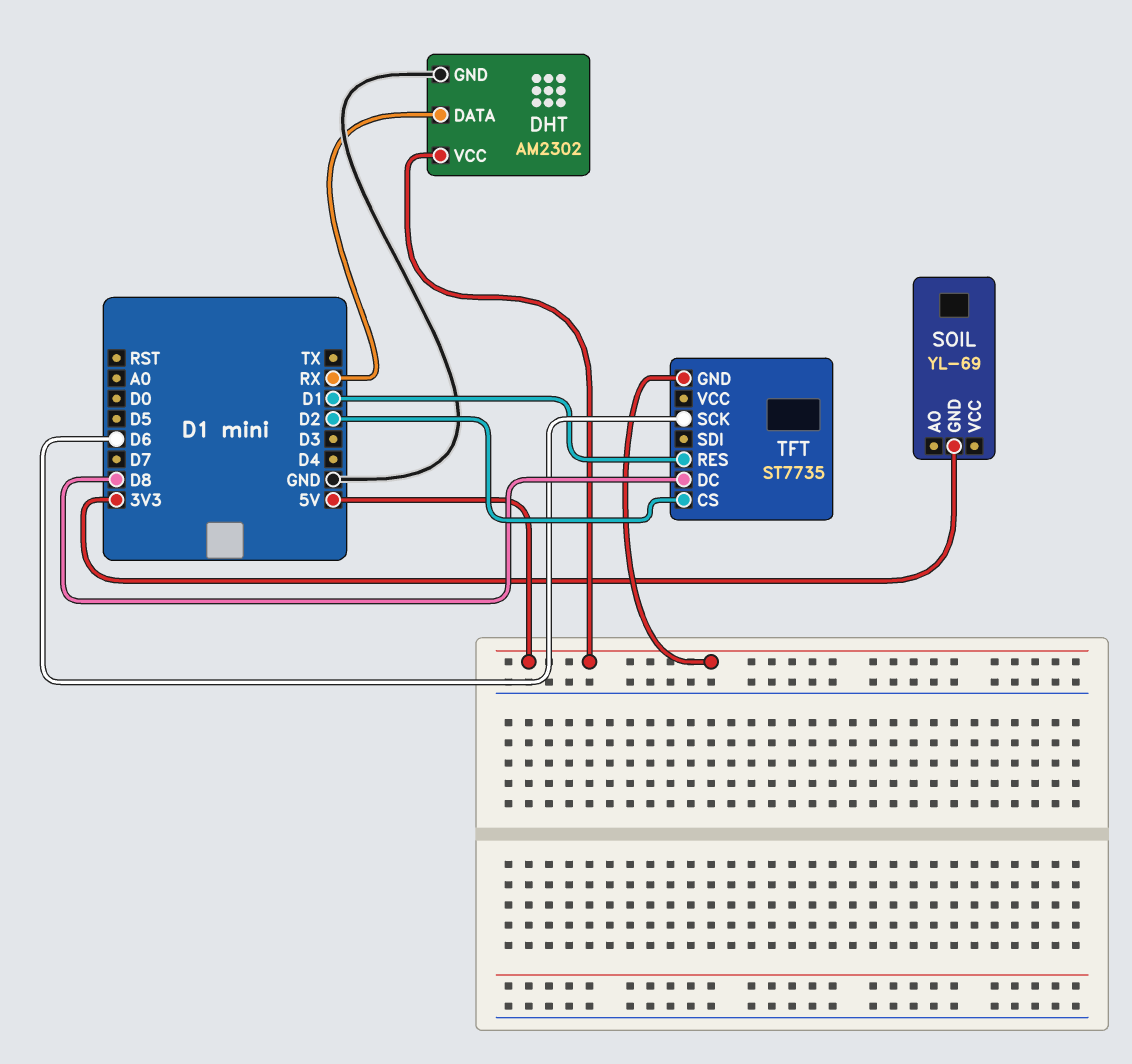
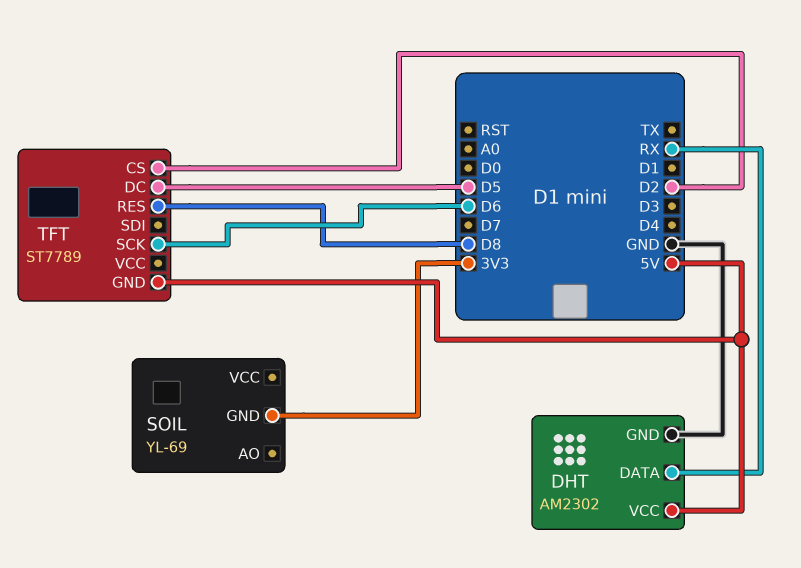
TFT: ST7735 -> ST7789
TFT pin DC: D8 -> D5
TFT pin RES: D1 -> D8

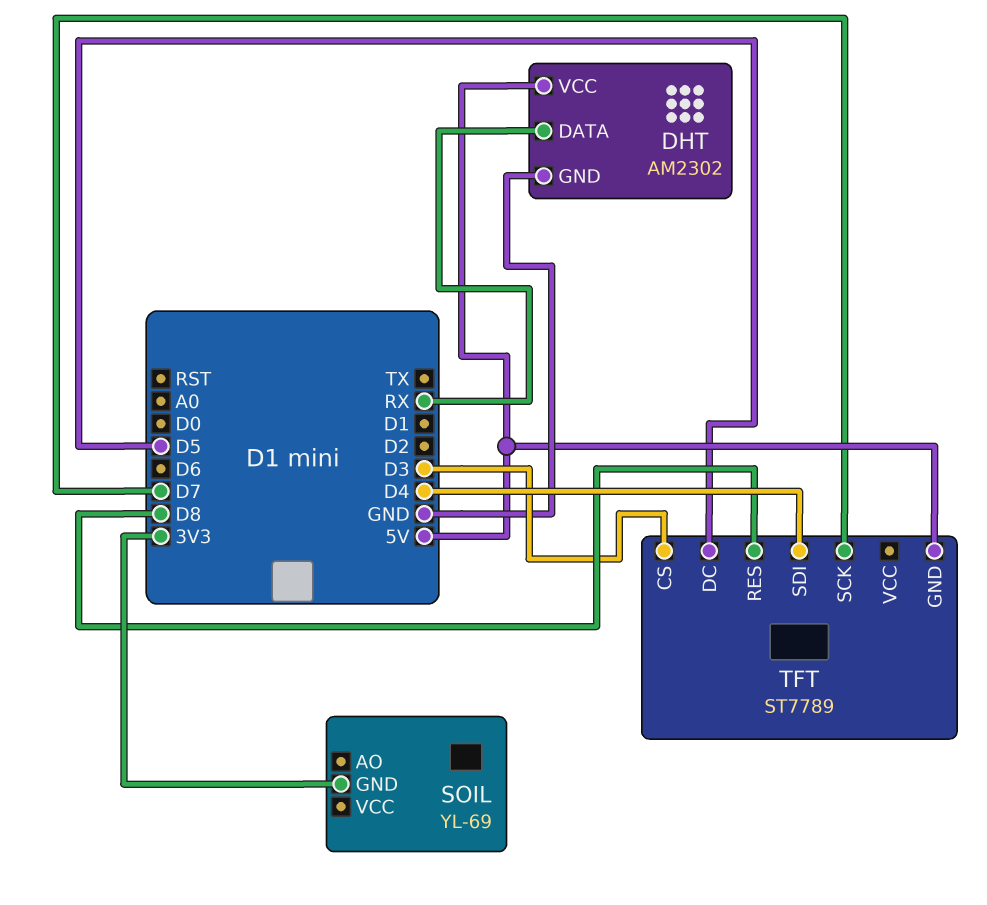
TFT pin CS: D2 -> D3
TFT pin SCK: D6 -> D7
TFT pin SDI: none -> D4

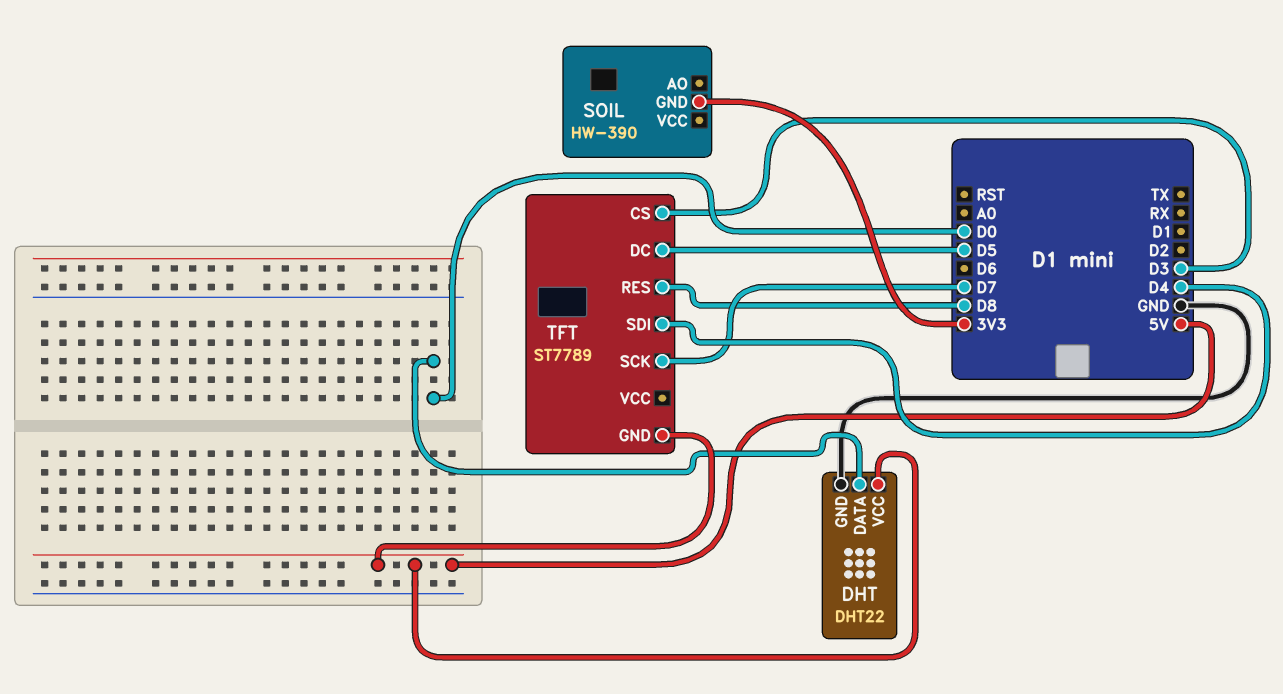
DHT: AM2302 -> DHT22
DHT pin DATA: RX -> D0
SOIL: YL-69 -> HW-390

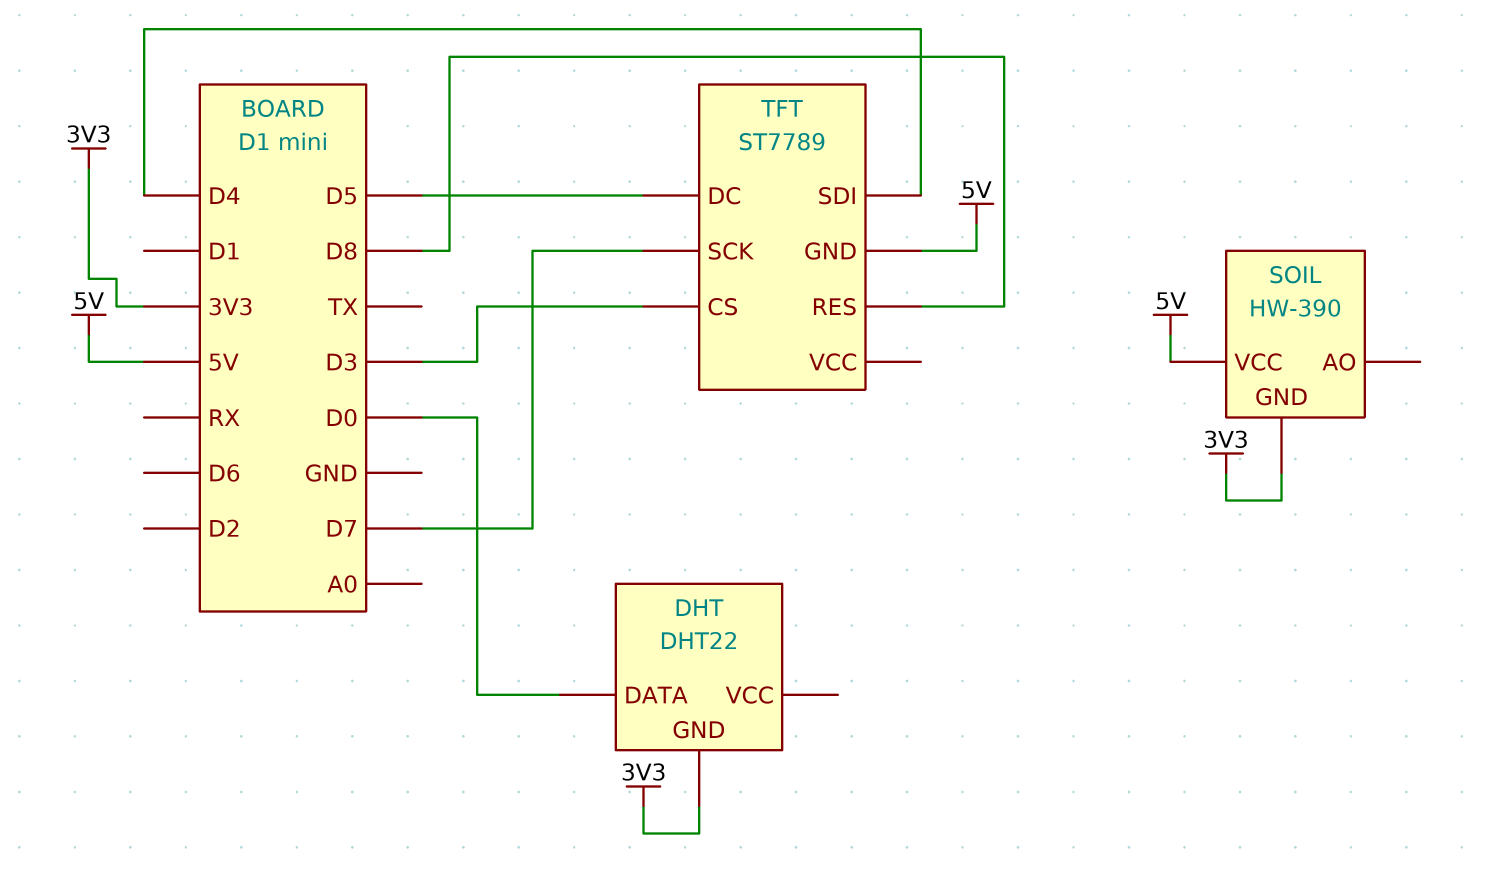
DHT pin GND: GND -> 3V3
DHT pin VCC: 5V -> none
SOIL pin VCC: none -> 5V

